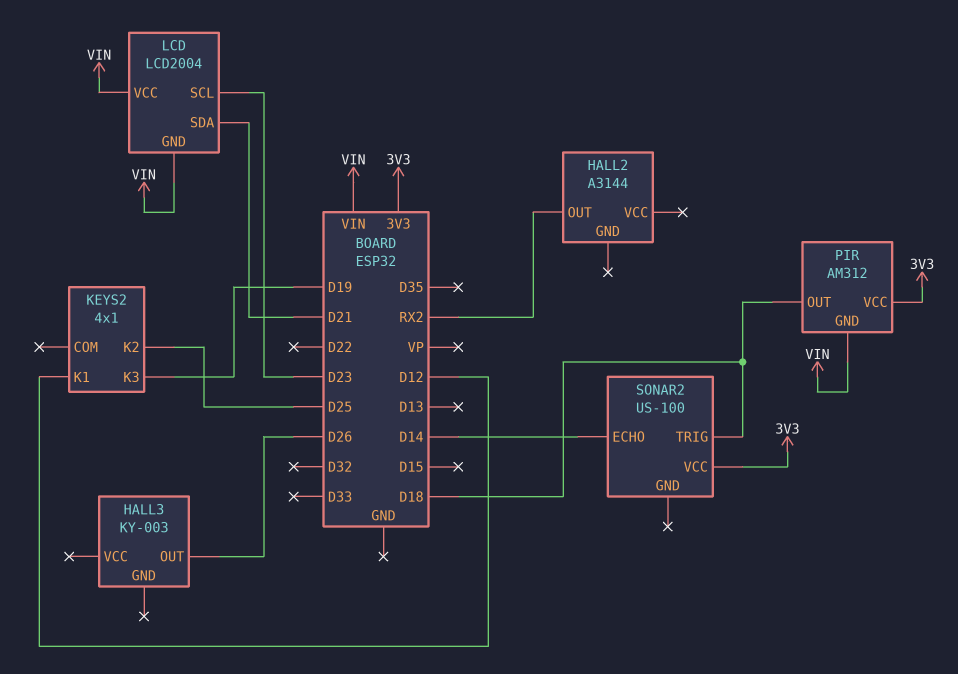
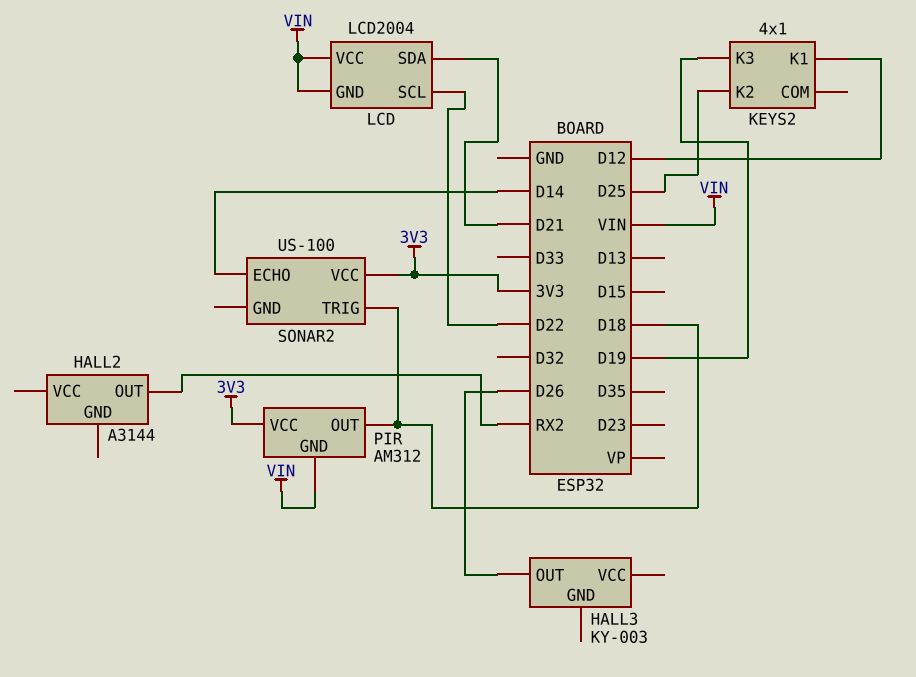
LCD pin SCL: D23 -> D22

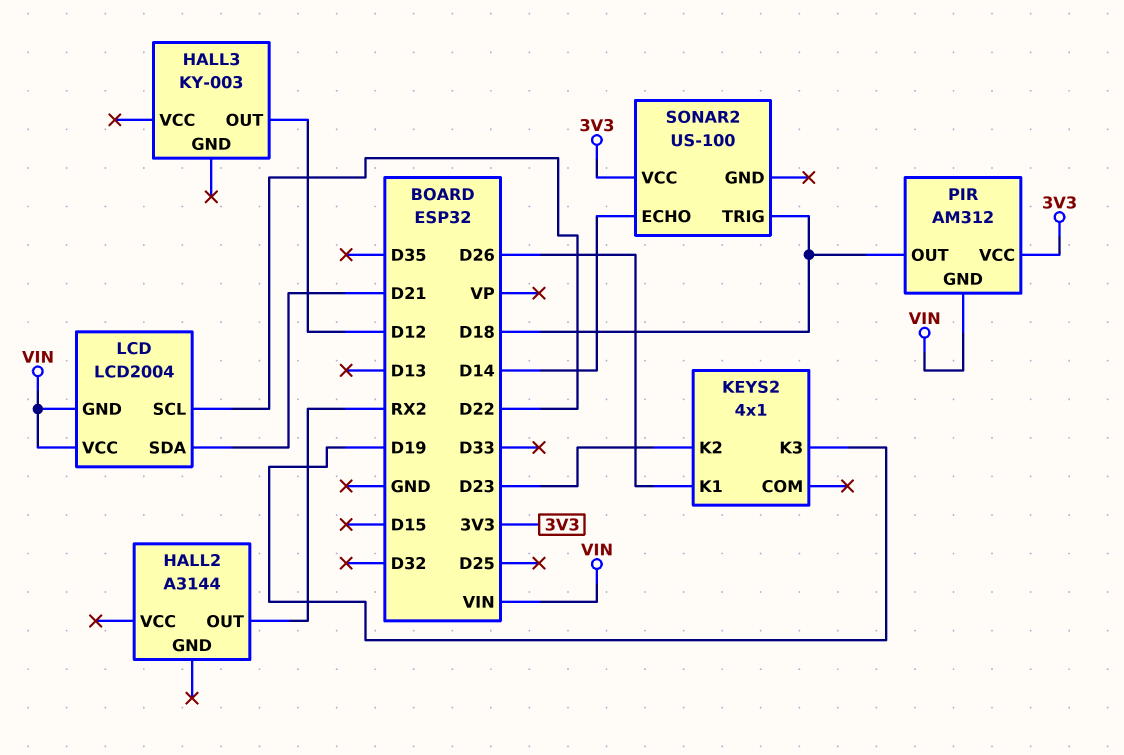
HALL3 pin OUT: D26 -> D12
KEYS2 pin K1: D12 -> D26
KEYS2 pin K2: D25 -> D23

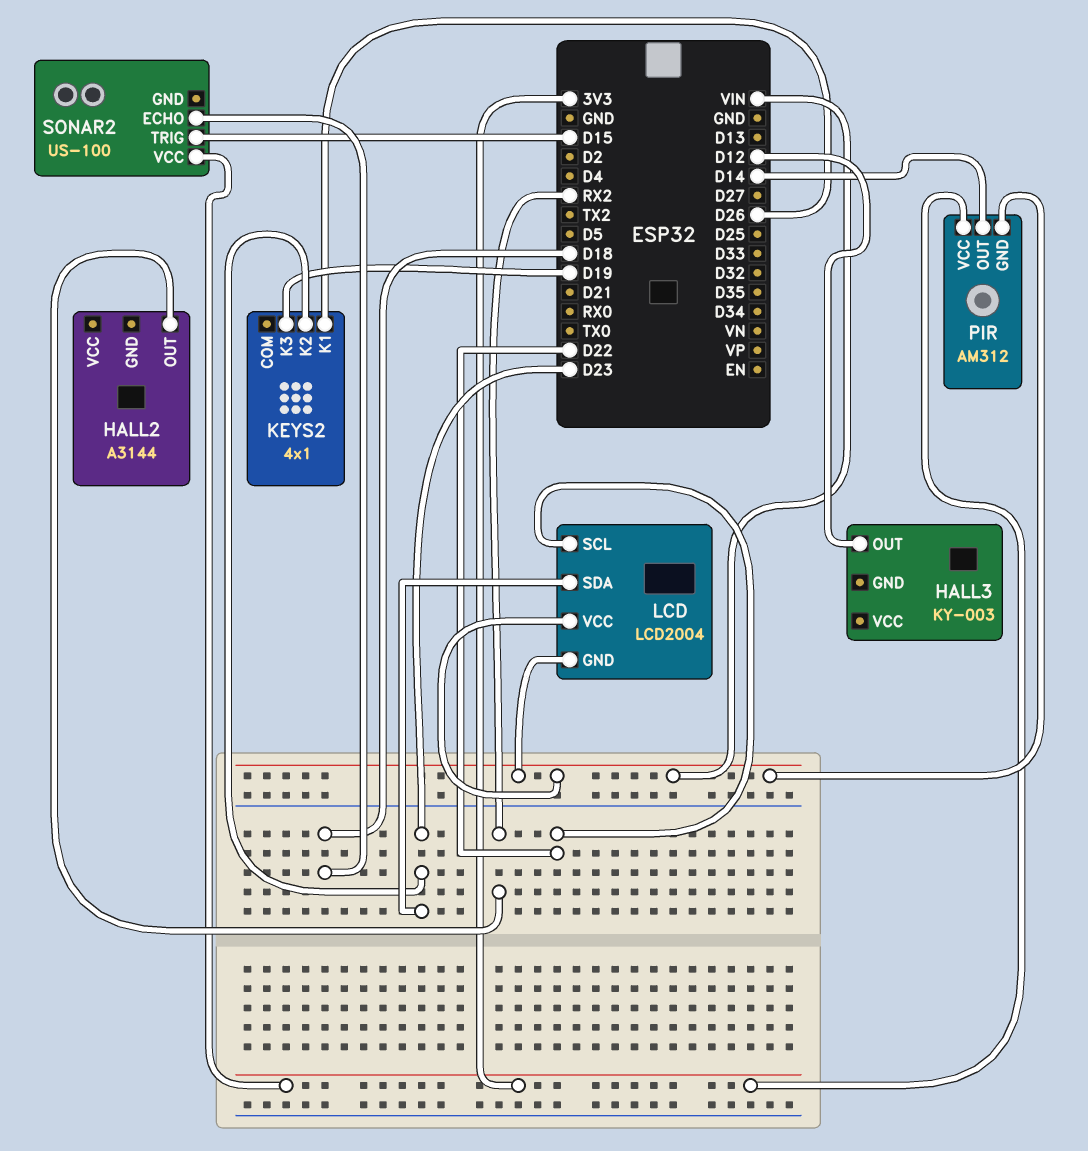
LCD pin SDA: D21 -> D23
PIR pin OUT: D18 -> D14
SONAR2 pin ECHO: D14 -> D18
SONAR2 pin TRIG: D18 -> D15

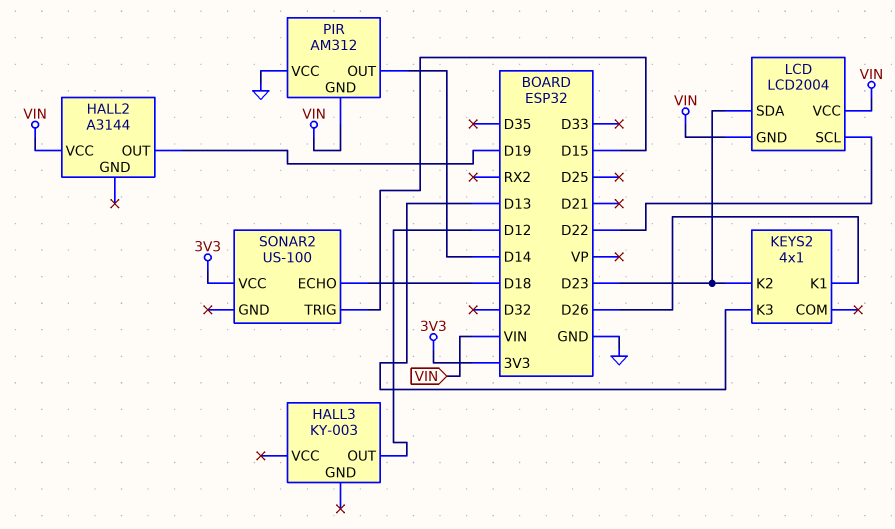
HALL2 pin OUT: RX2 -> D19
HALL2 pin VCC: none -> VIN
KEYS2 pin K3: D19 -> D13
PIR pin VCC: 3V3 -> GND

